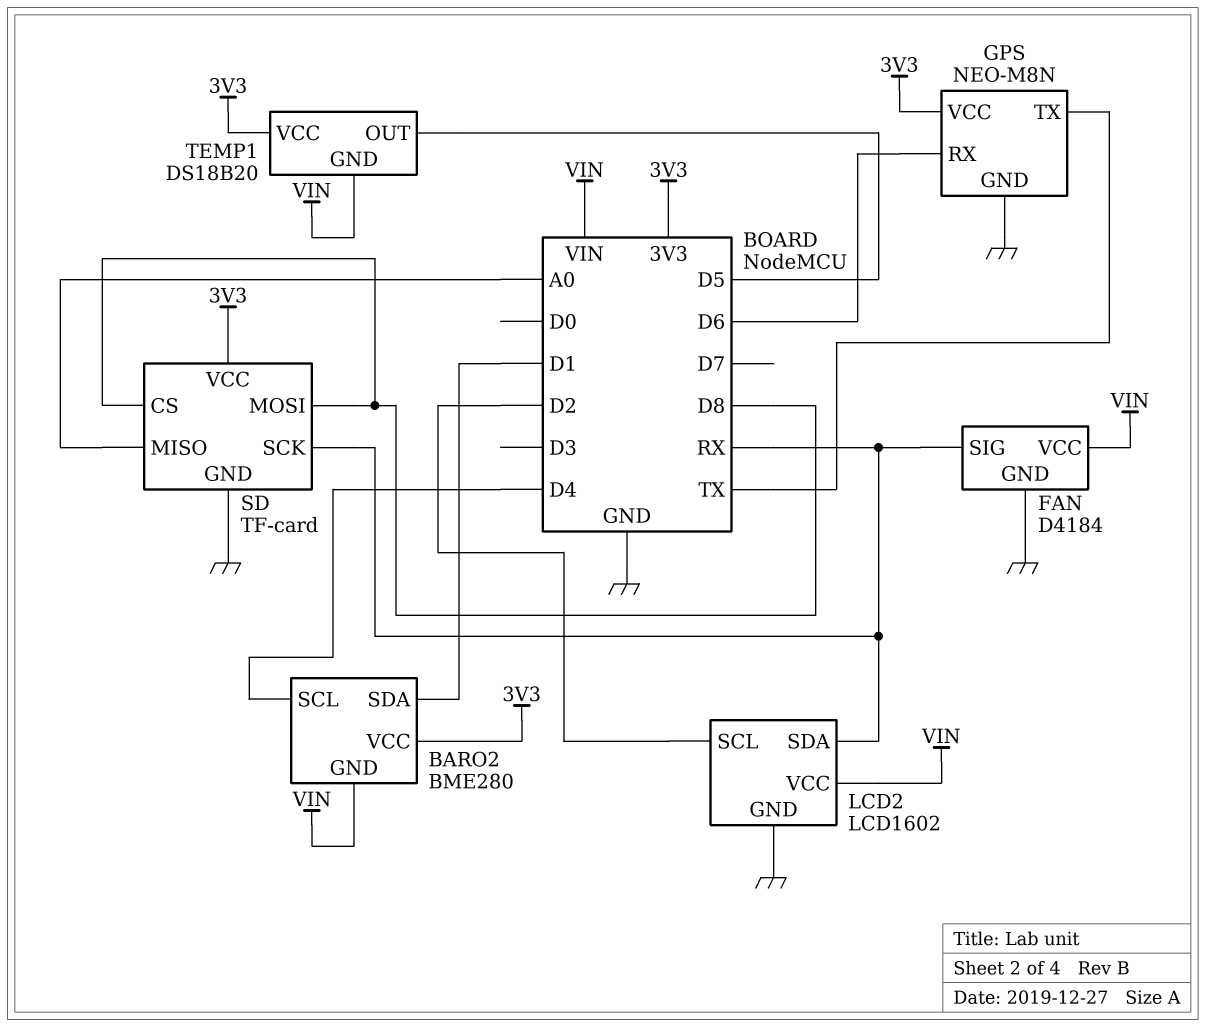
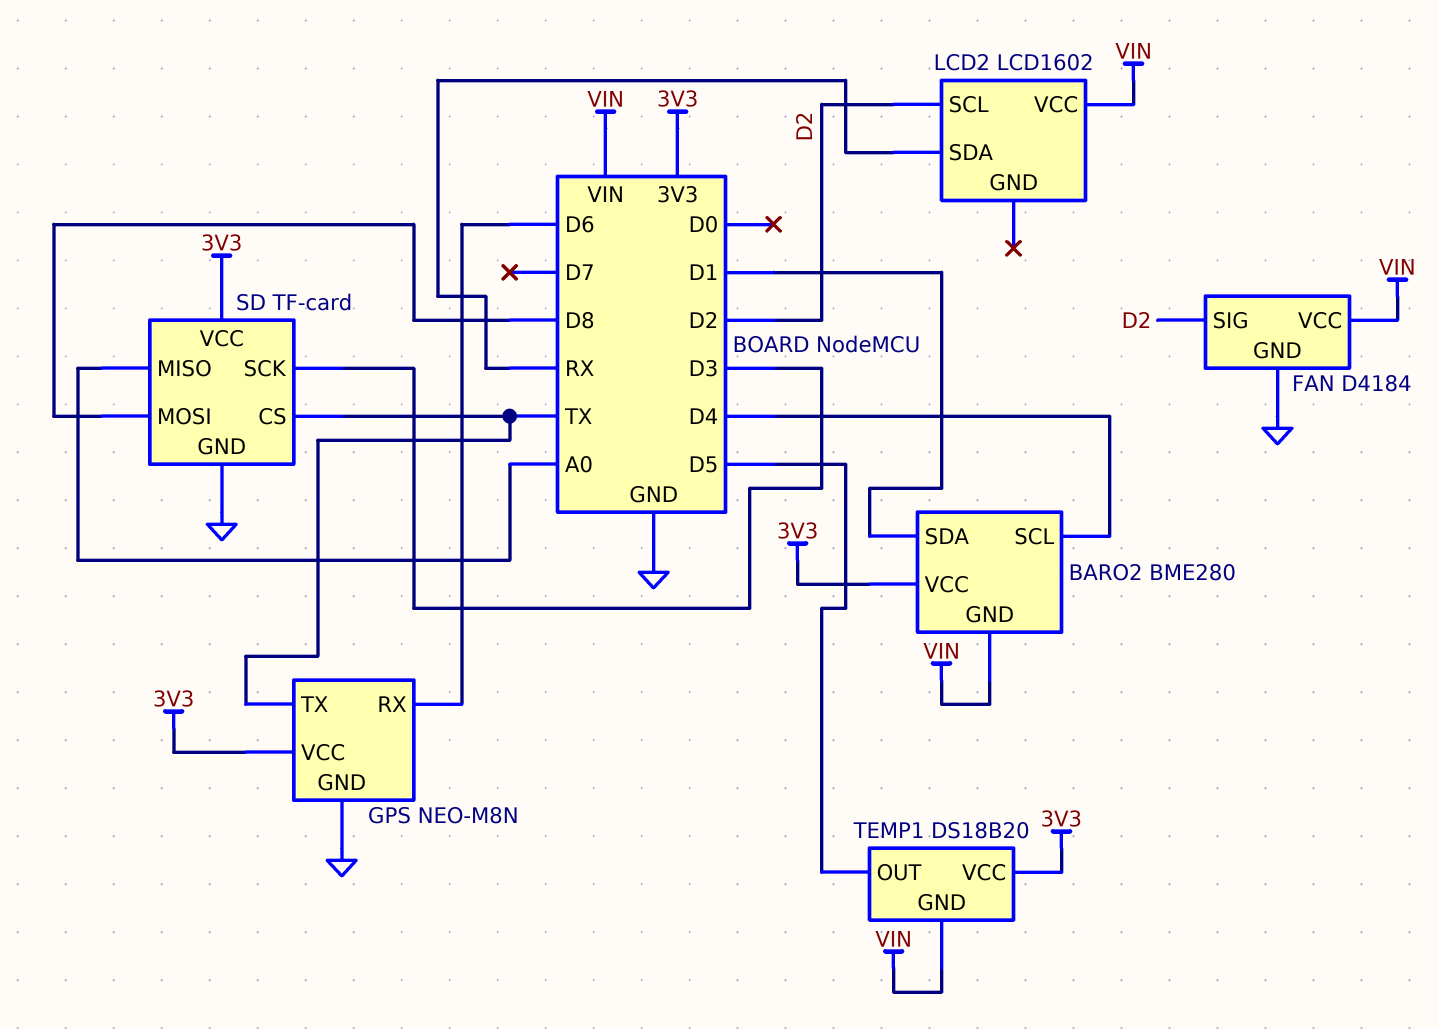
FAN pin SIG: RX -> D2
LCD2 pin GND: GND -> none
SD pin CS: D8 -> TX
SD pin SCK: RX -> D3

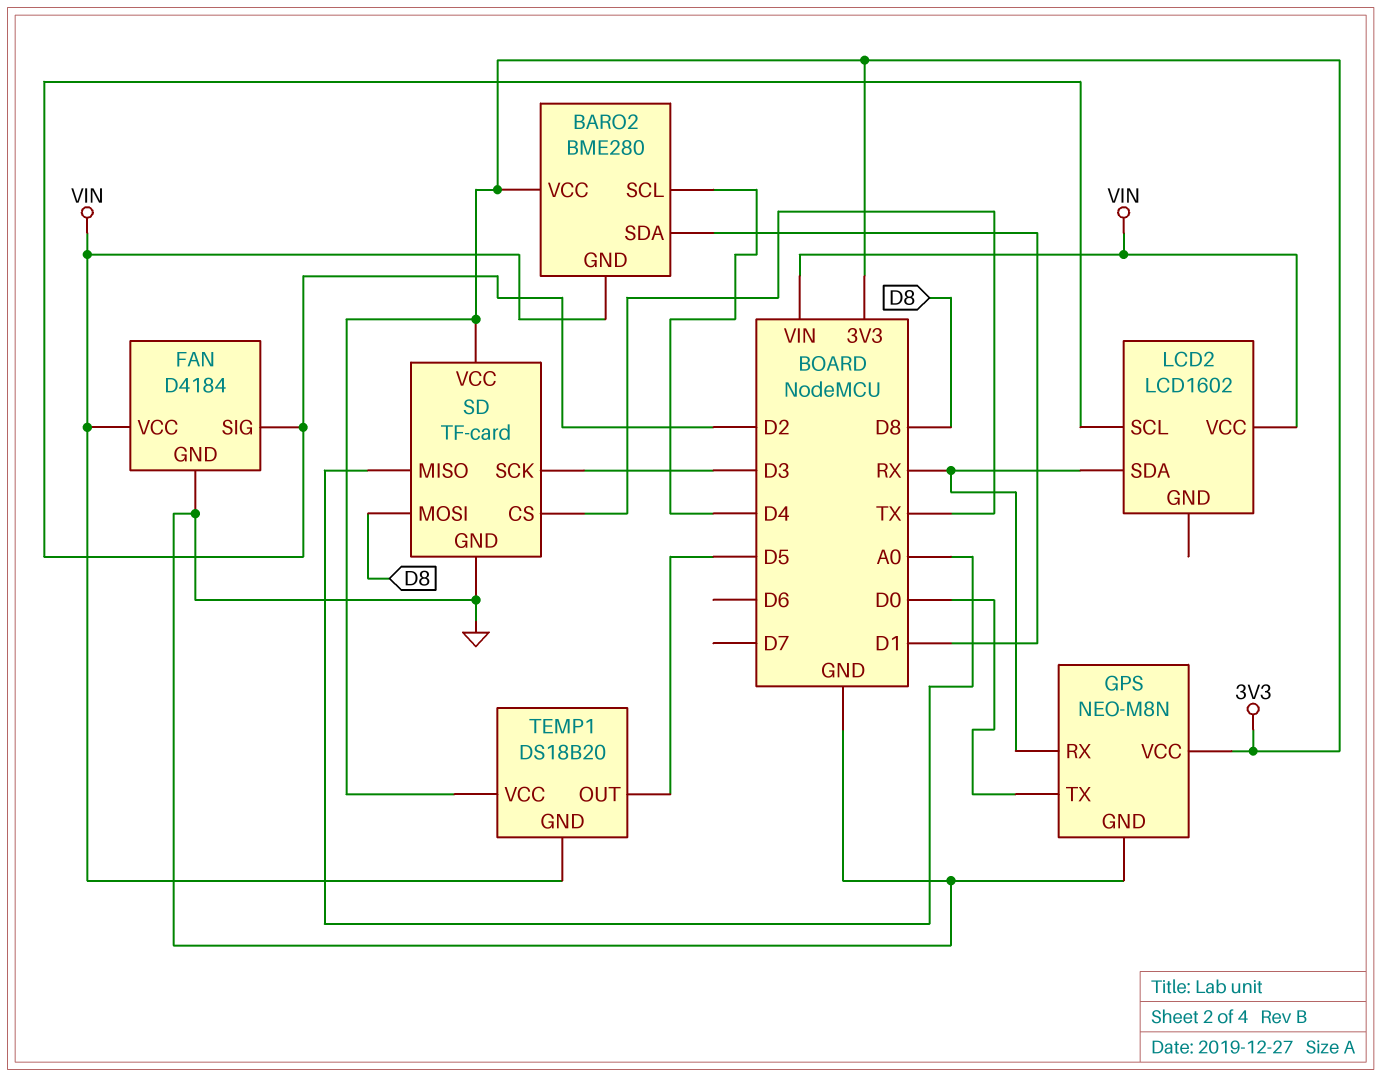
GPS pin RX: D6 -> RX
GPS pin TX: TX -> D0

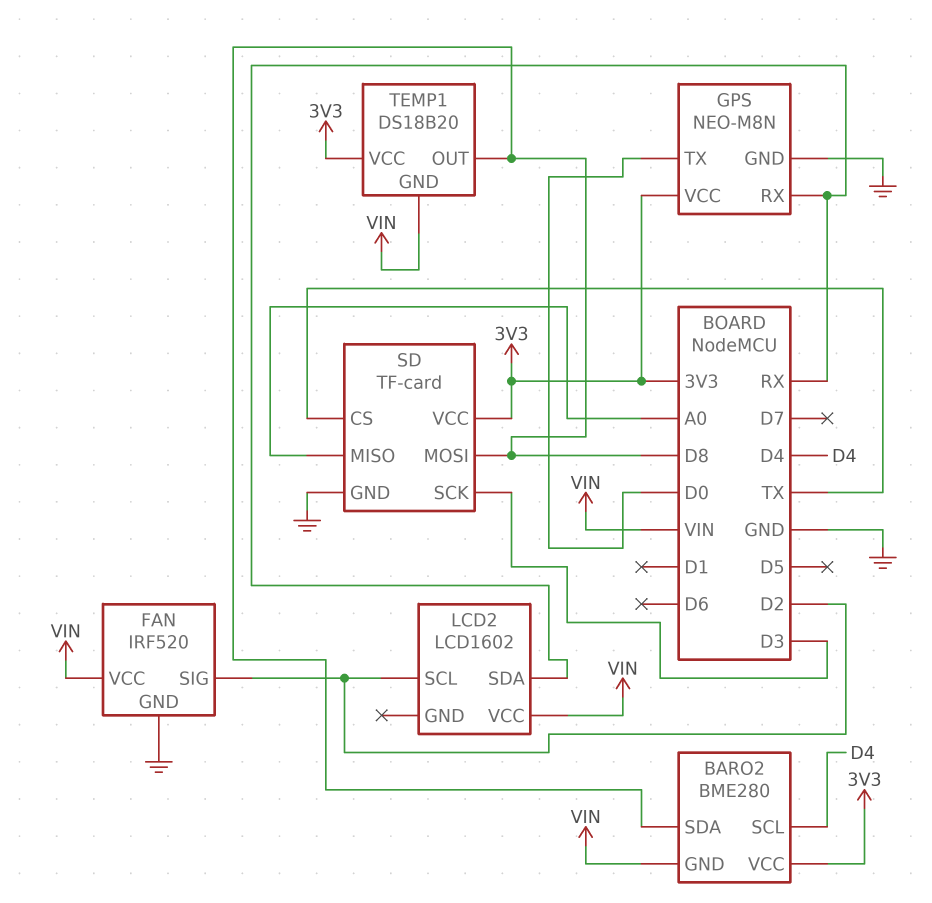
BARO2 pin SDA: D1 -> D8
FAN: D4184 -> IRF520
TEMP1 pin OUT: D5 -> D8

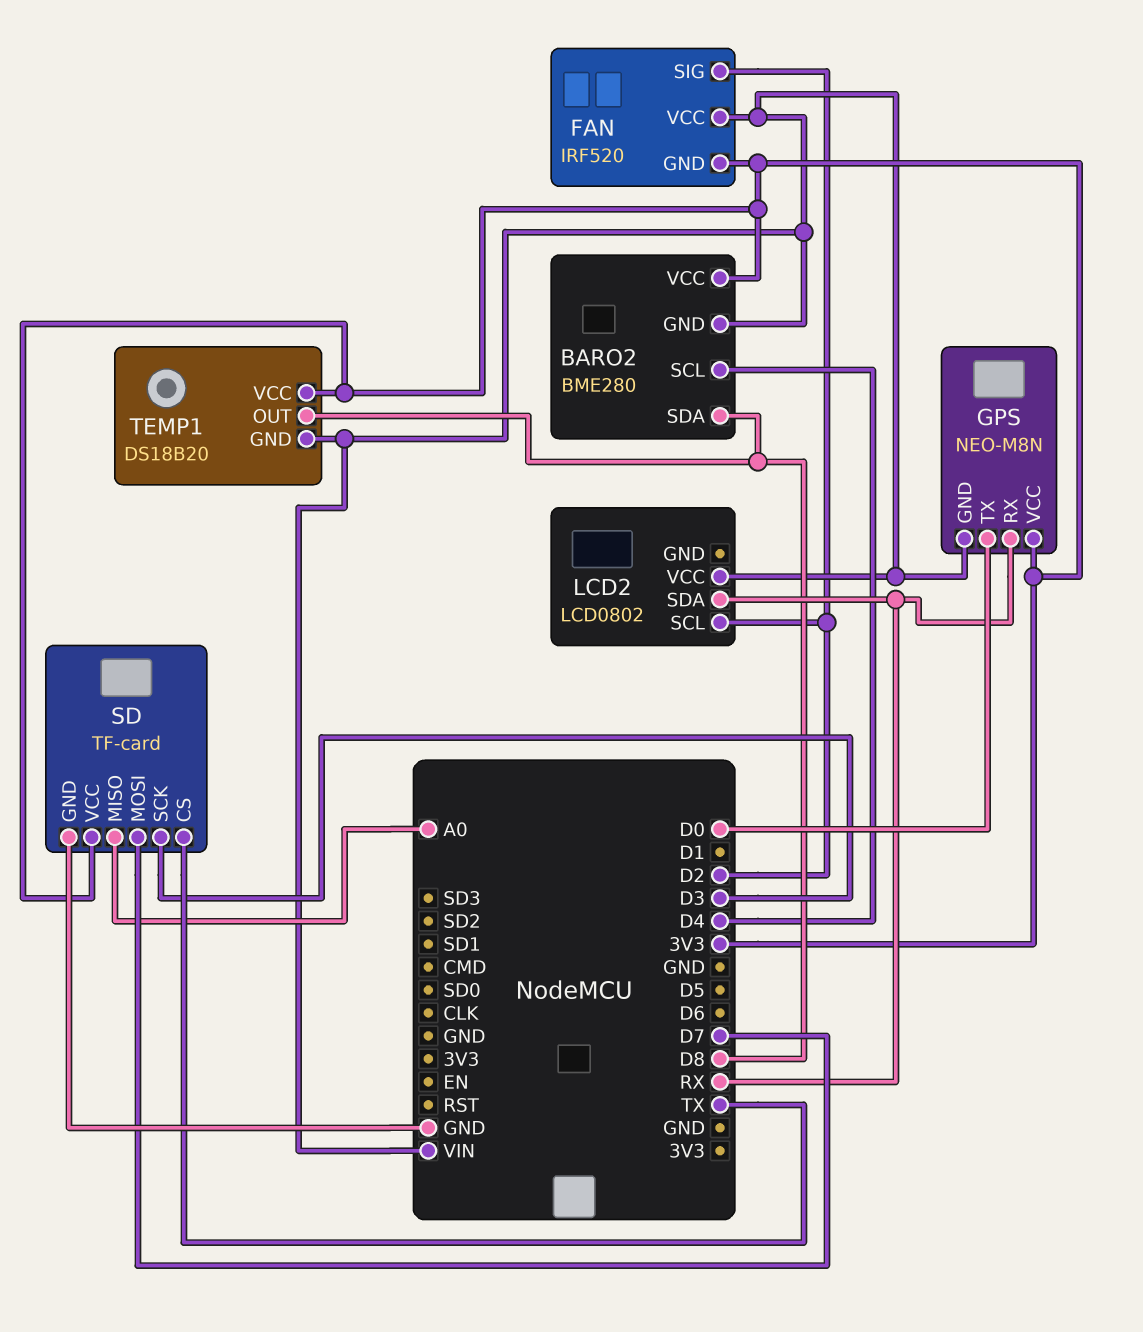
FAN pin GND: GND -> 3V3
GPS pin GND: GND -> VIN
LCD2: LCD1602 -> LCD0802
SD pin MOSI: D8 -> D7

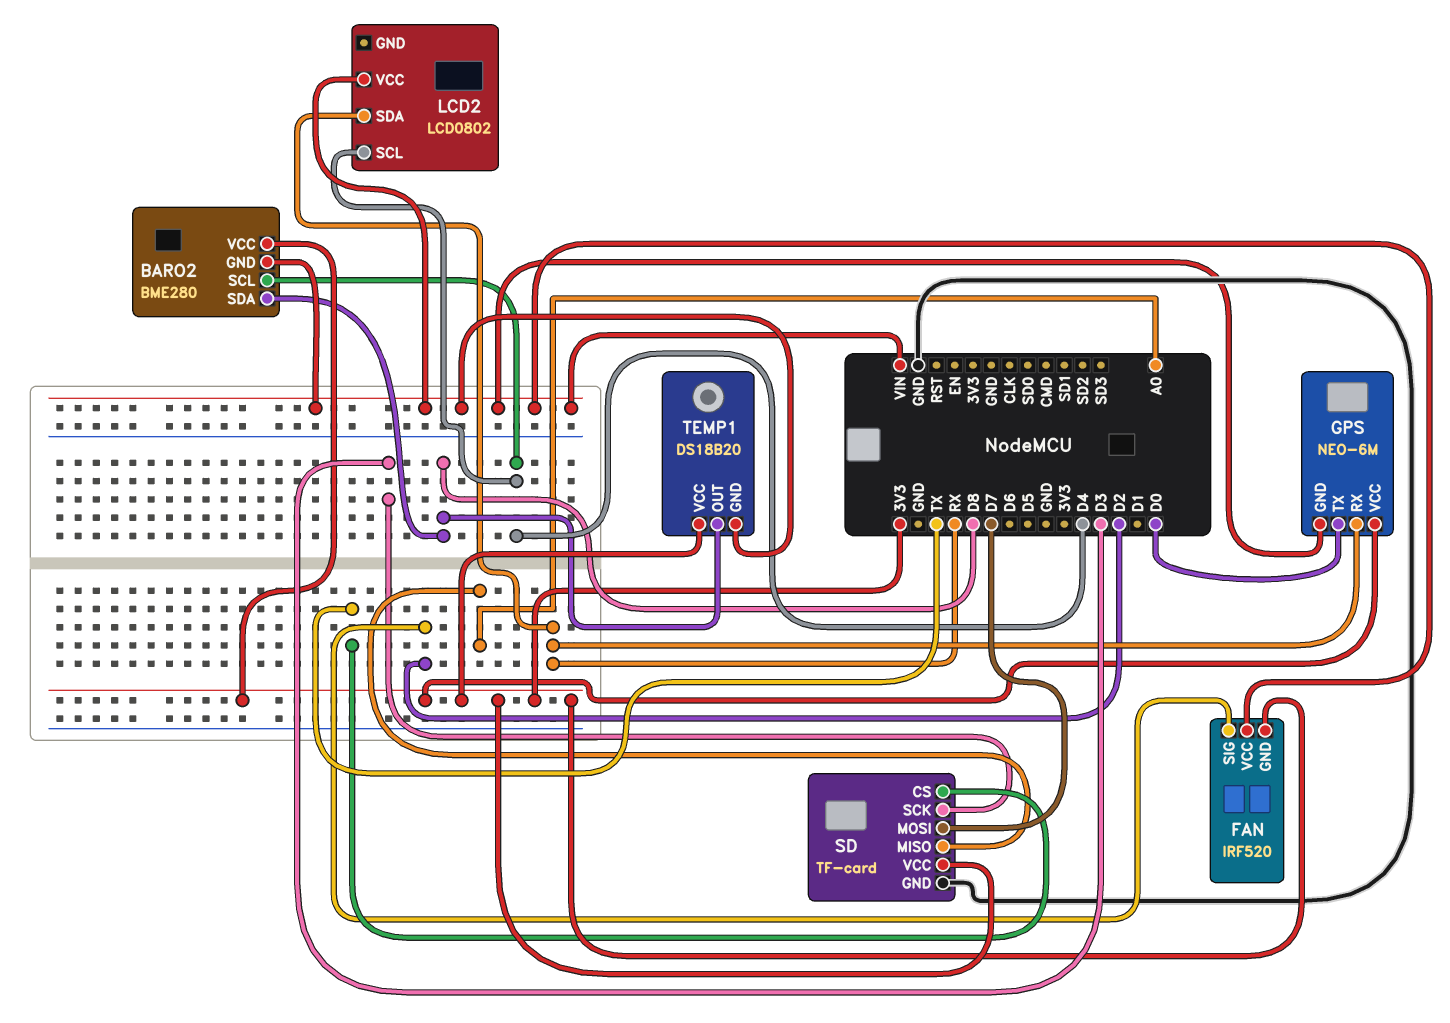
GPS: NEO-M8N -> NEO-6M
LCD2 pin SCL: D2 -> D4

